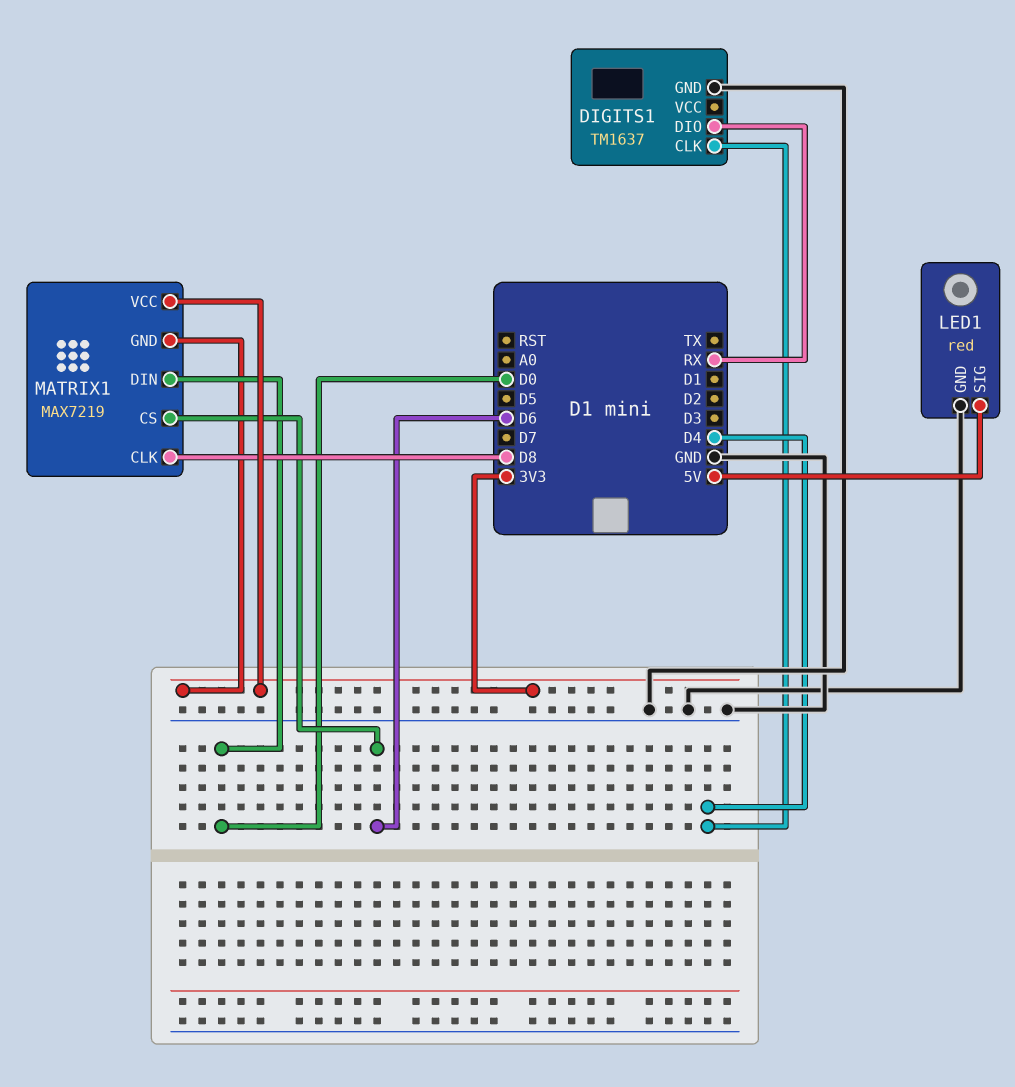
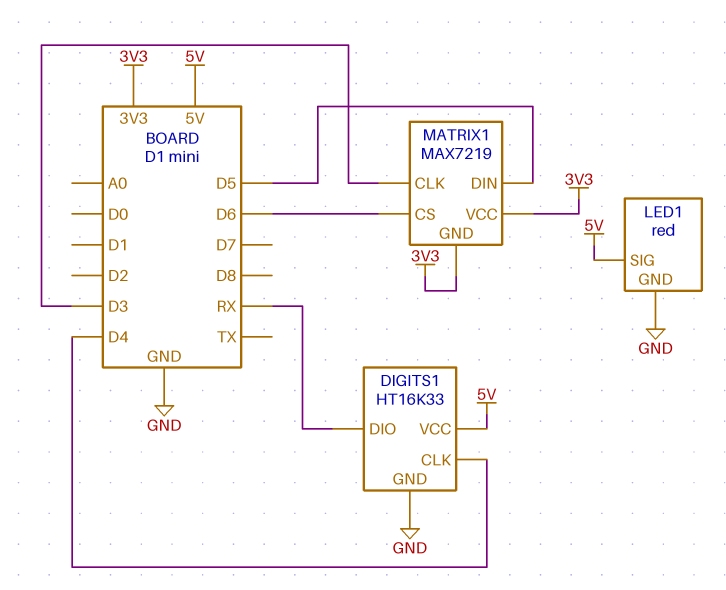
DIGITS1: TM1637 -> HT16K33
DIGITS1 pin VCC: none -> 5V
MATRIX1 pin CLK: D8 -> D3
MATRIX1 pin DIN: D0 -> D5

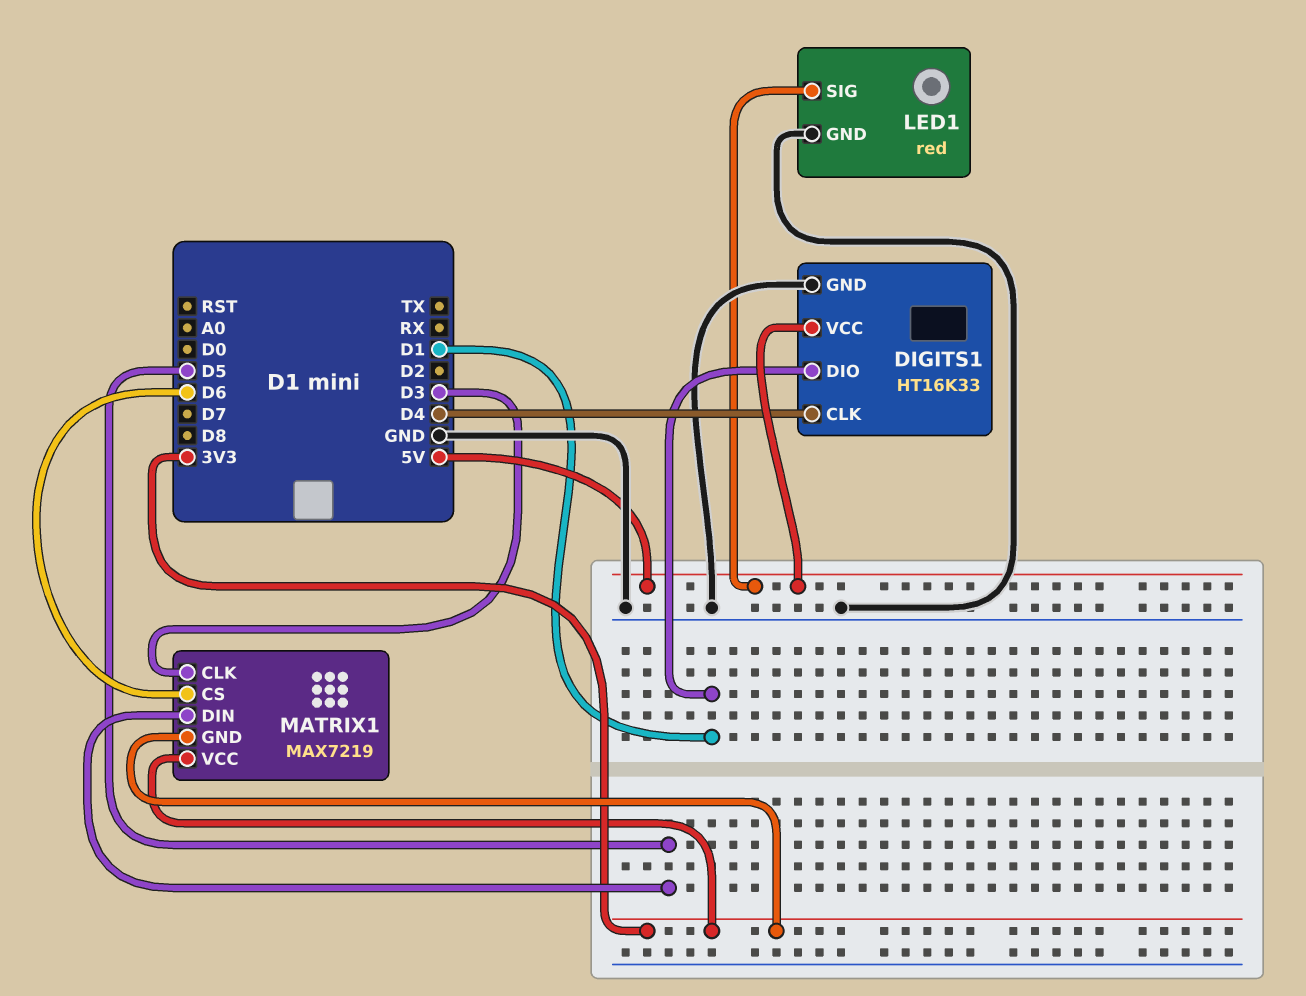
DIGITS1 pin DIO: RX -> D1

